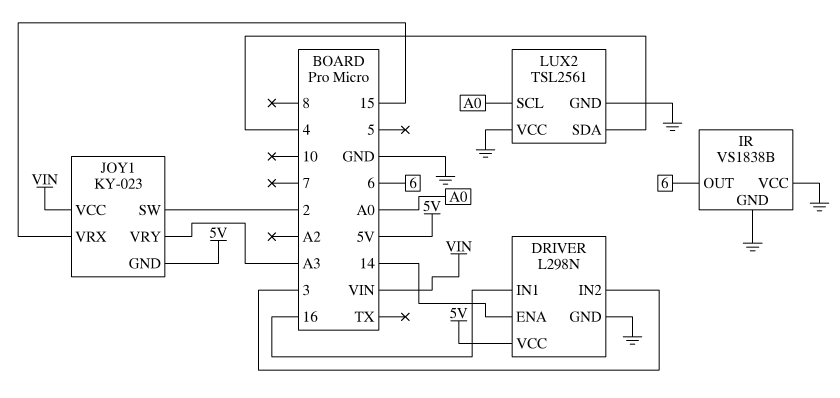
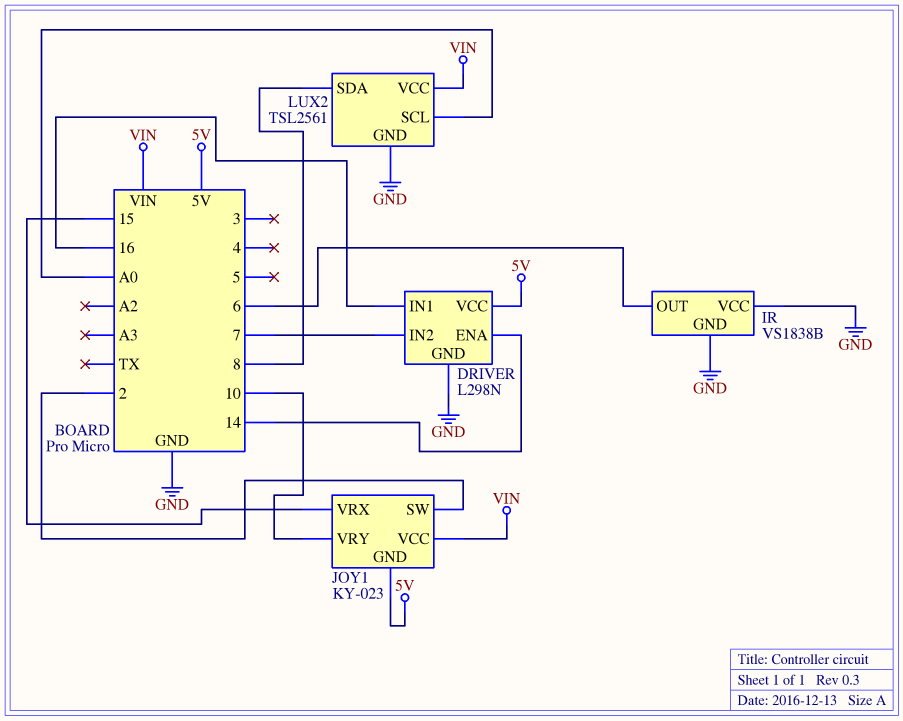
DRIVER pin IN2: 3 -> 7
JOY1 pin VRY: A3 -> 10
LUX2 pin SDA: 4 -> 8
LUX2 pin VCC: GND -> VIN

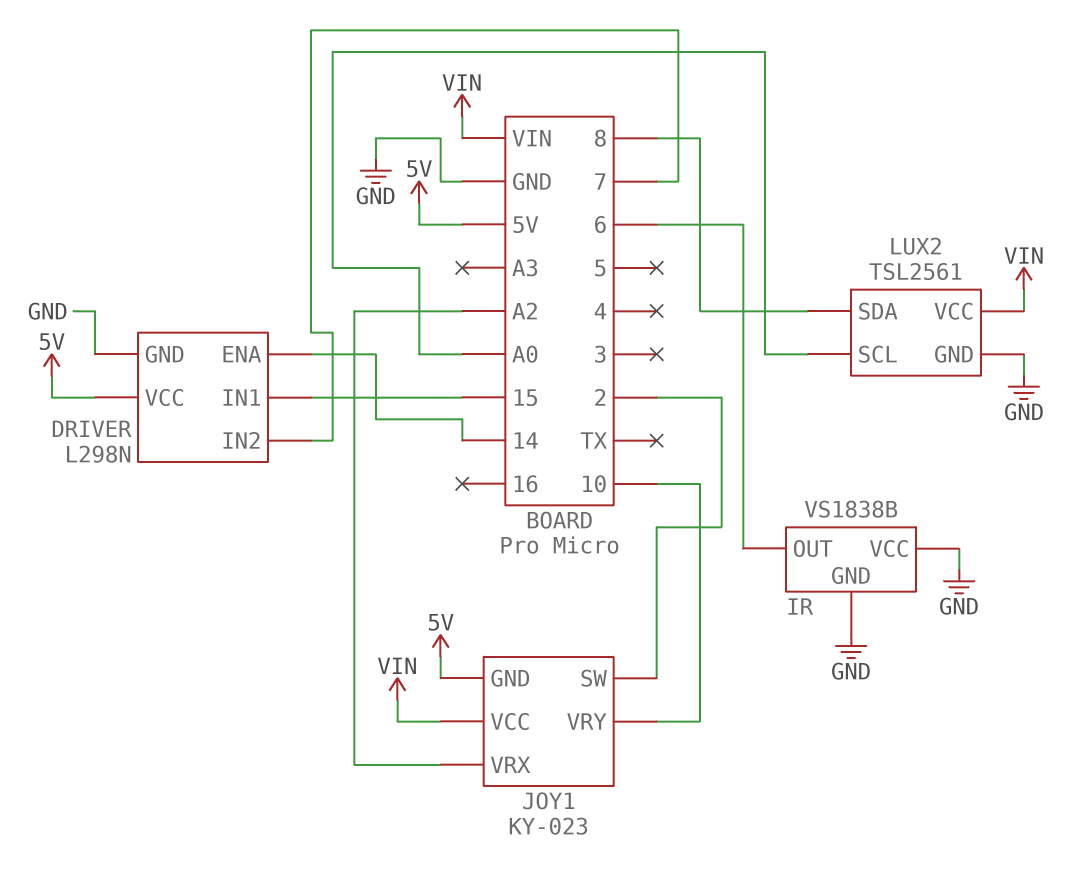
DRIVER pin IN1: 16 -> 15
JOY1 pin VRX: 15 -> A2

